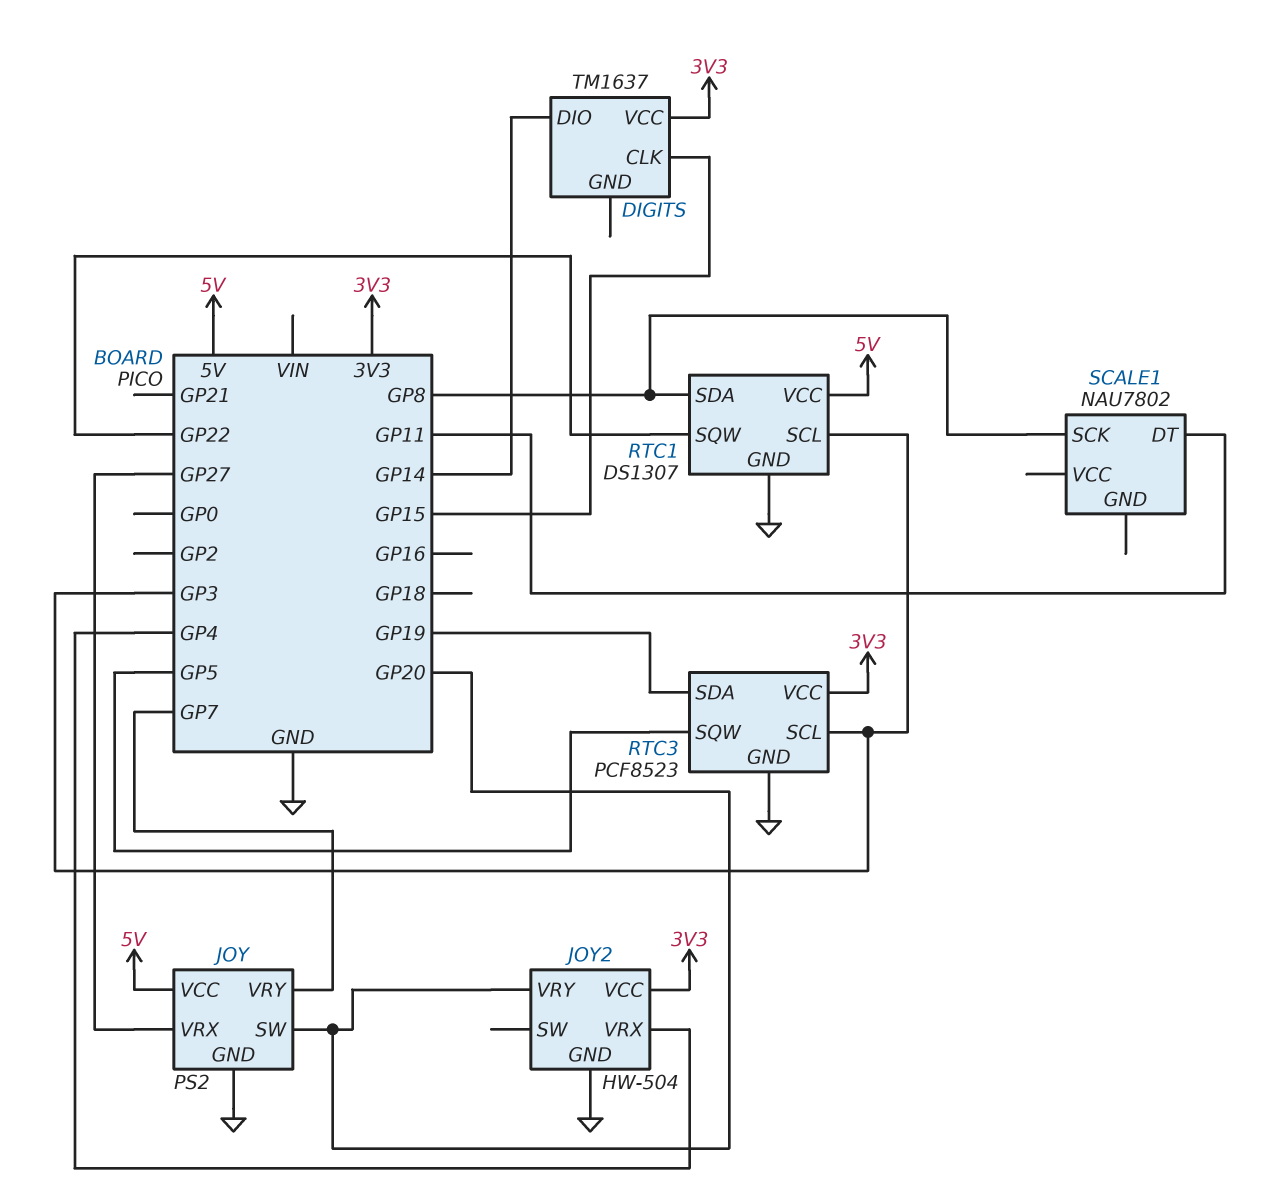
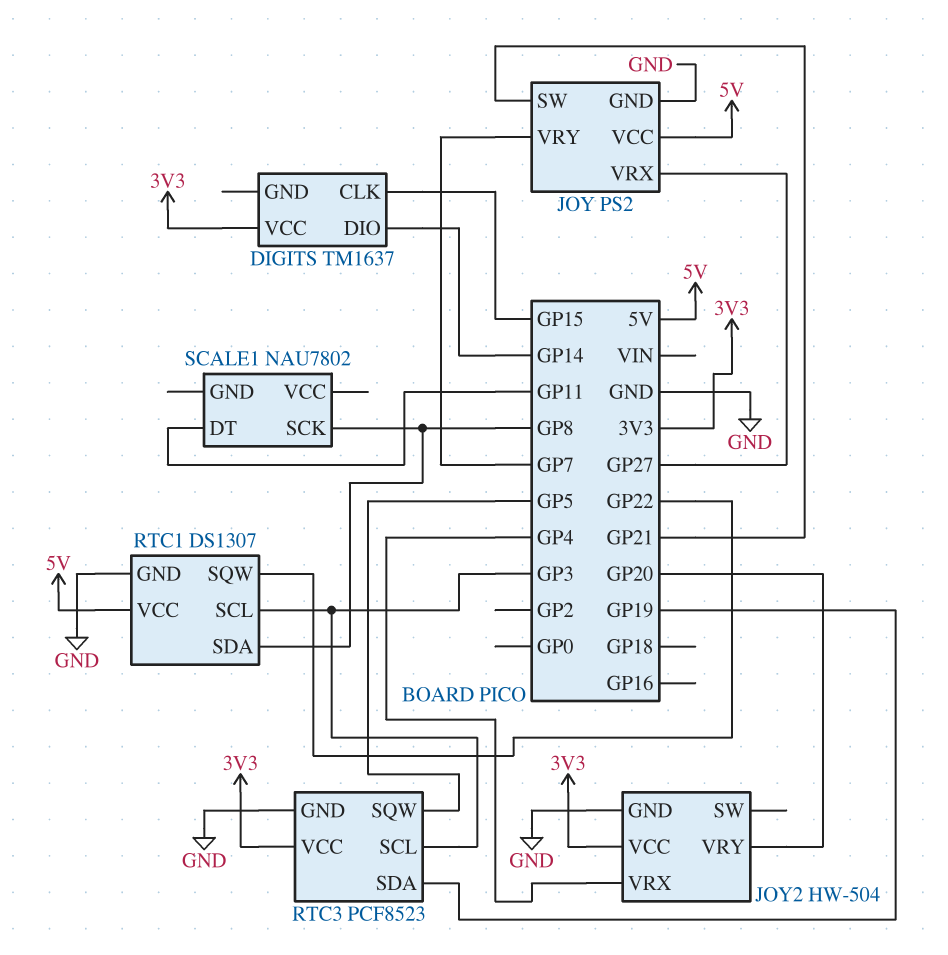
JOY pin SW: GP20 -> GP21

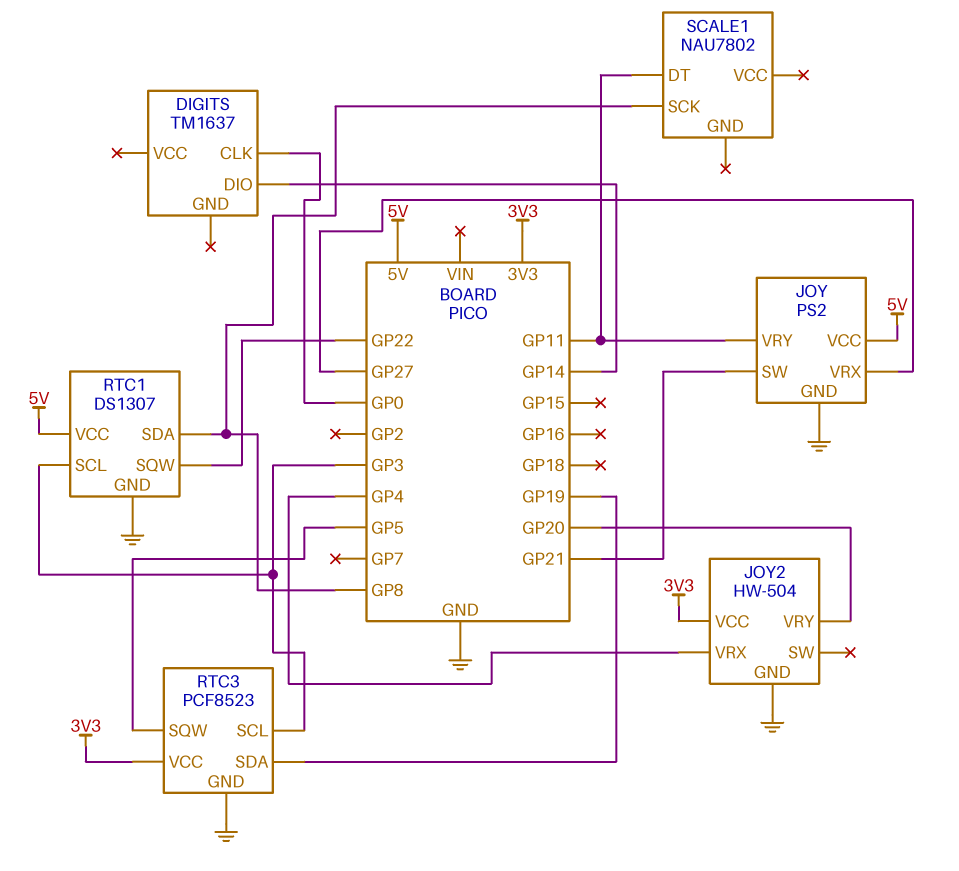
DIGITS pin CLK: GP15 -> GP0
DIGITS pin VCC: 3V3 -> none
JOY pin VRY: GP7 -> GP11

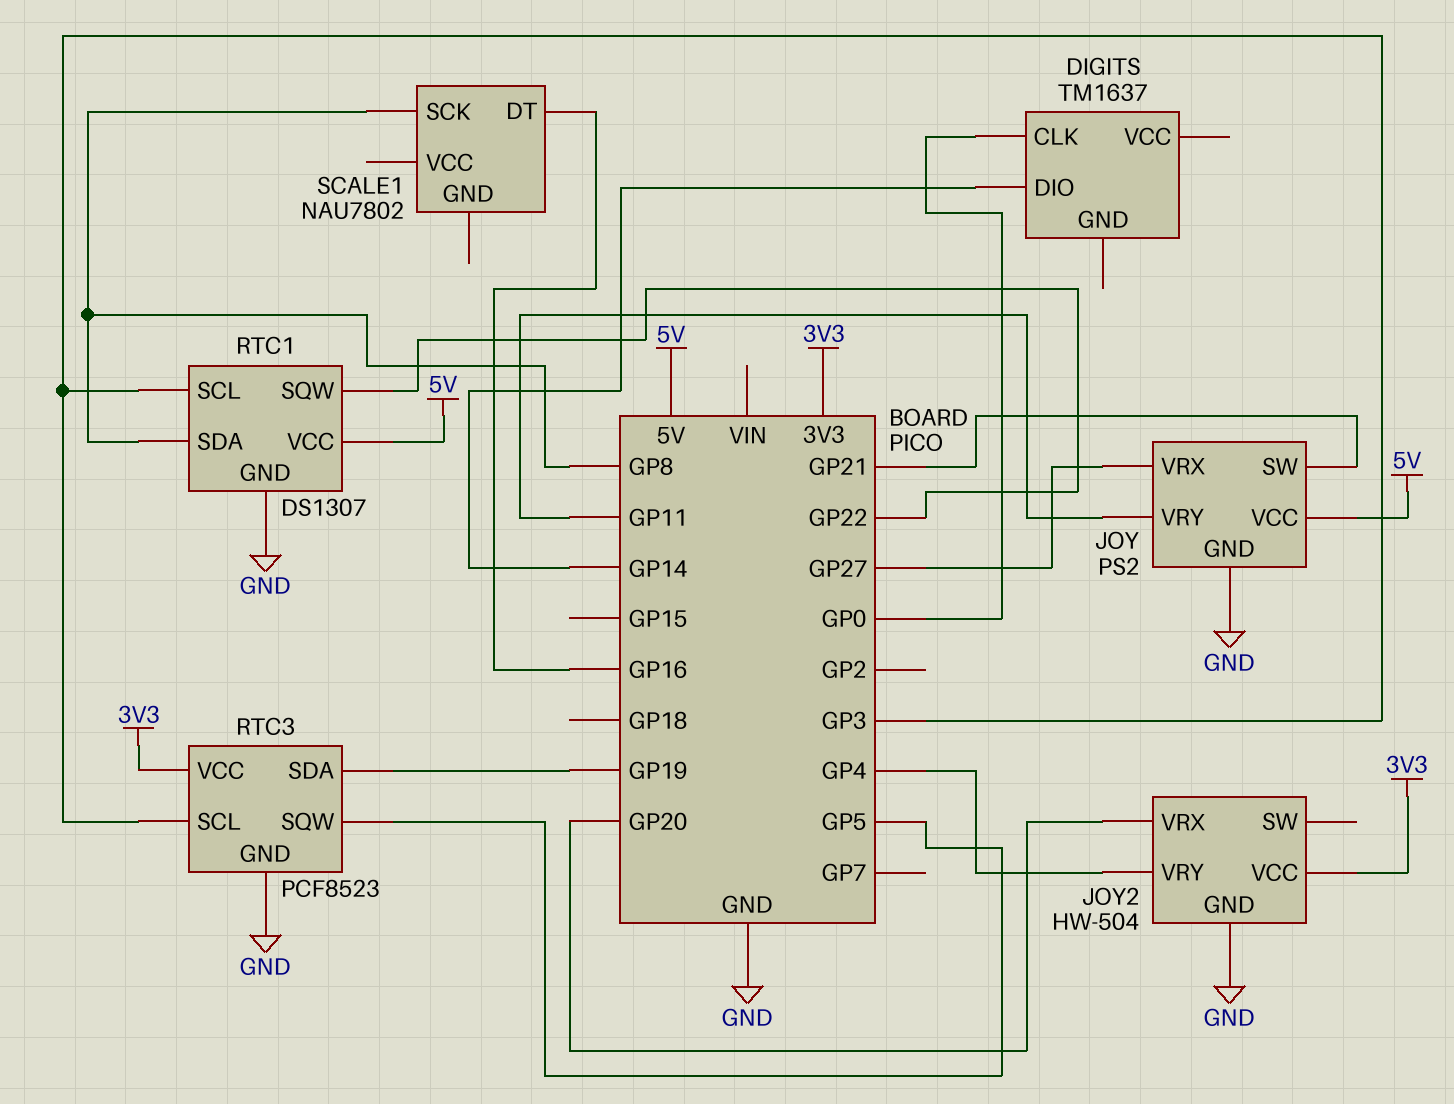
JOY2 pin VRX: GP4 -> GP20
JOY2 pin VRY: GP20 -> GP4
SCALE1 pin DT: GP11 -> GP16

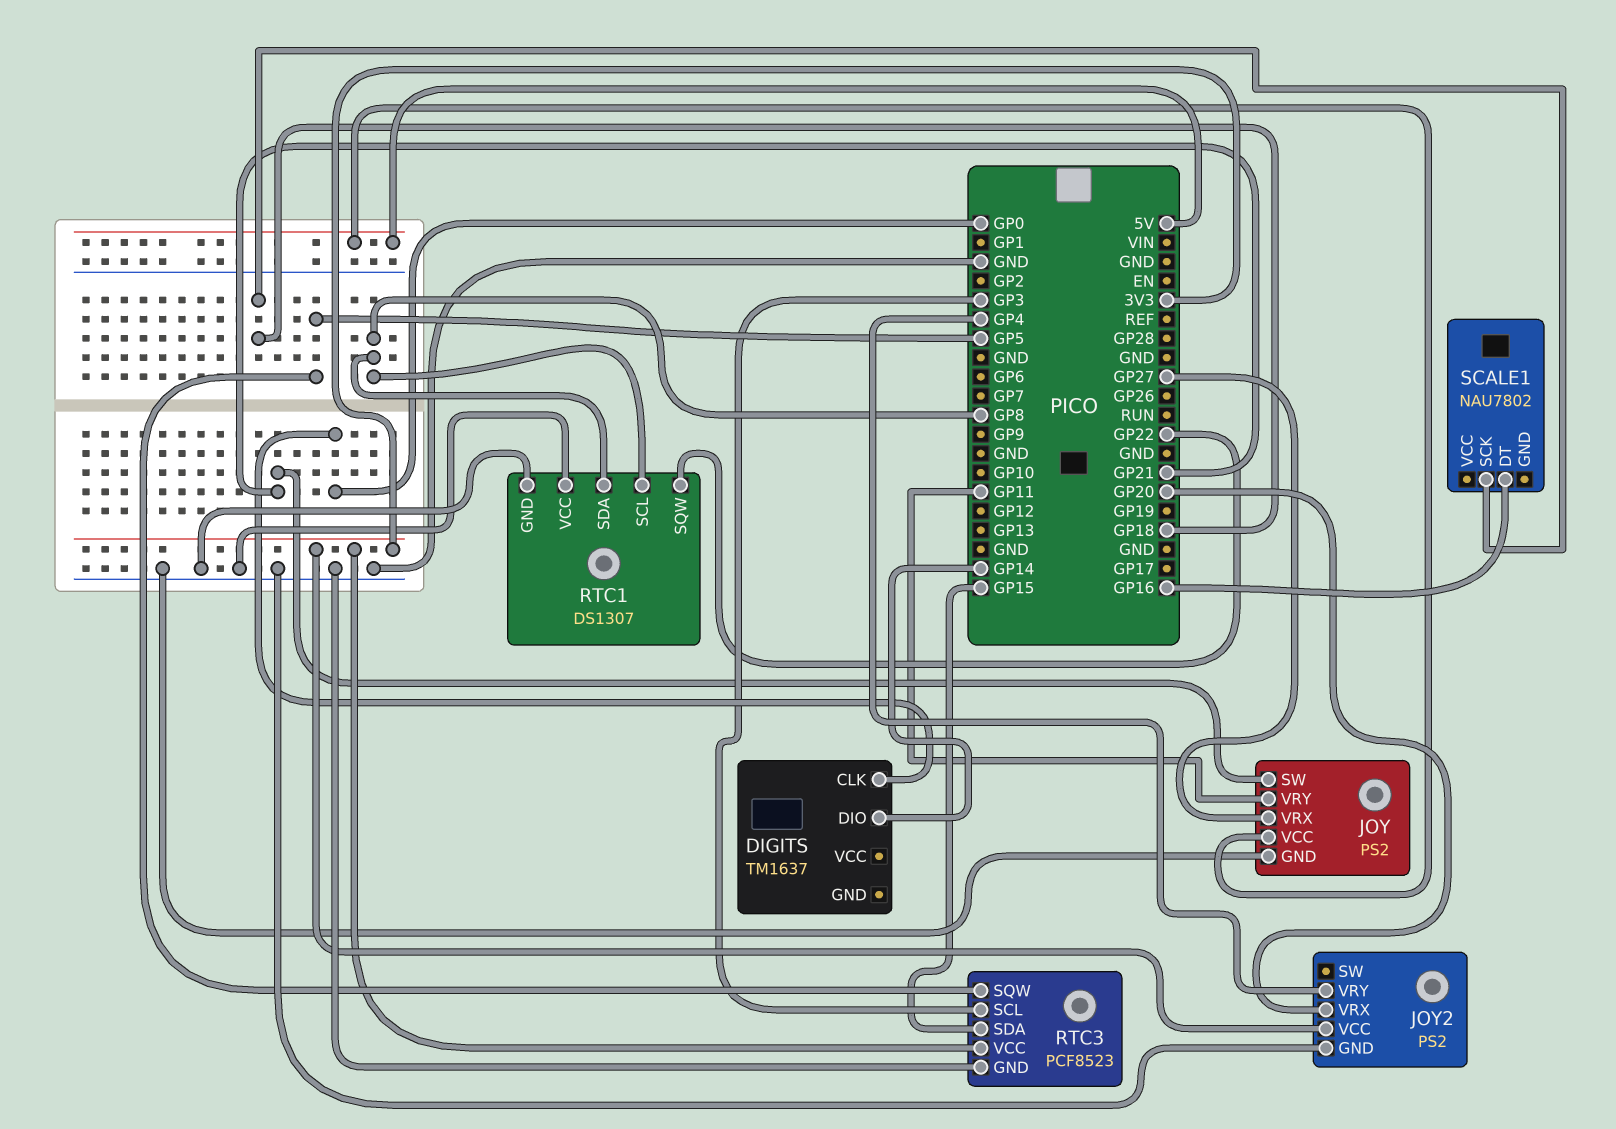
JOY2: HW-504 -> PS2
RTC1 pin SCL: GP3 -> GP8
RTC1 pin VCC: 5V -> GND
RTC3 pin SDA: GP19 -> GP15
SCALE1 pin SCK: GP8 -> GP18

